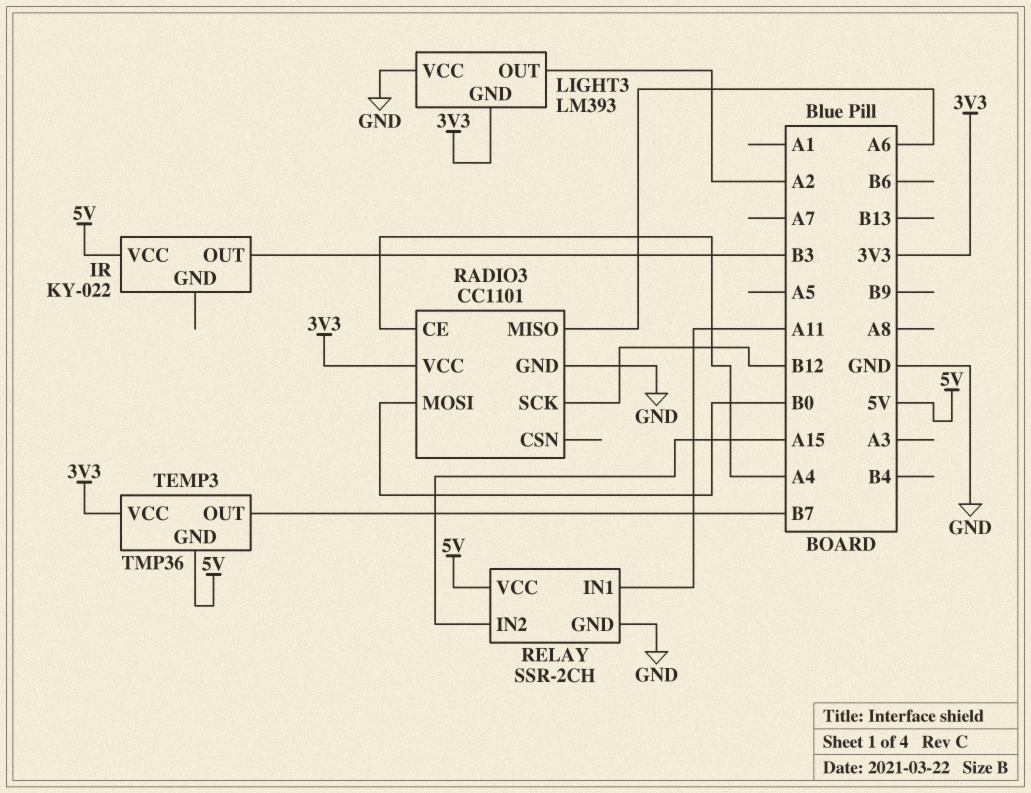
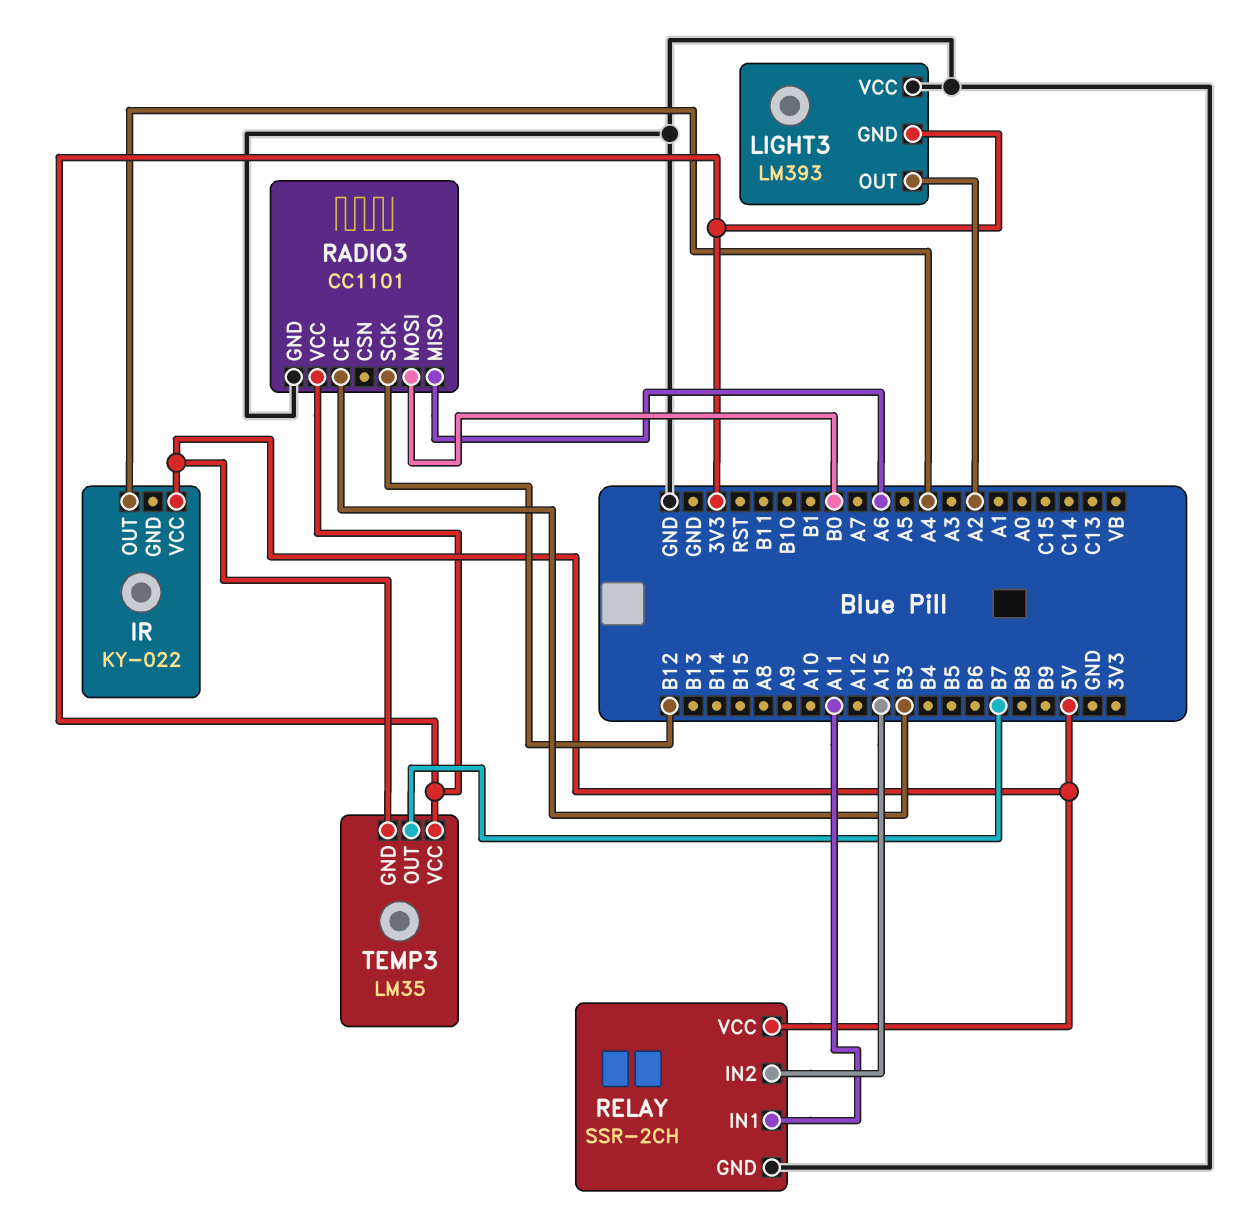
IR pin OUT: B3 -> A4
RADIO3 pin CE: A4 -> B3
TEMP3: TMP36 -> LM35

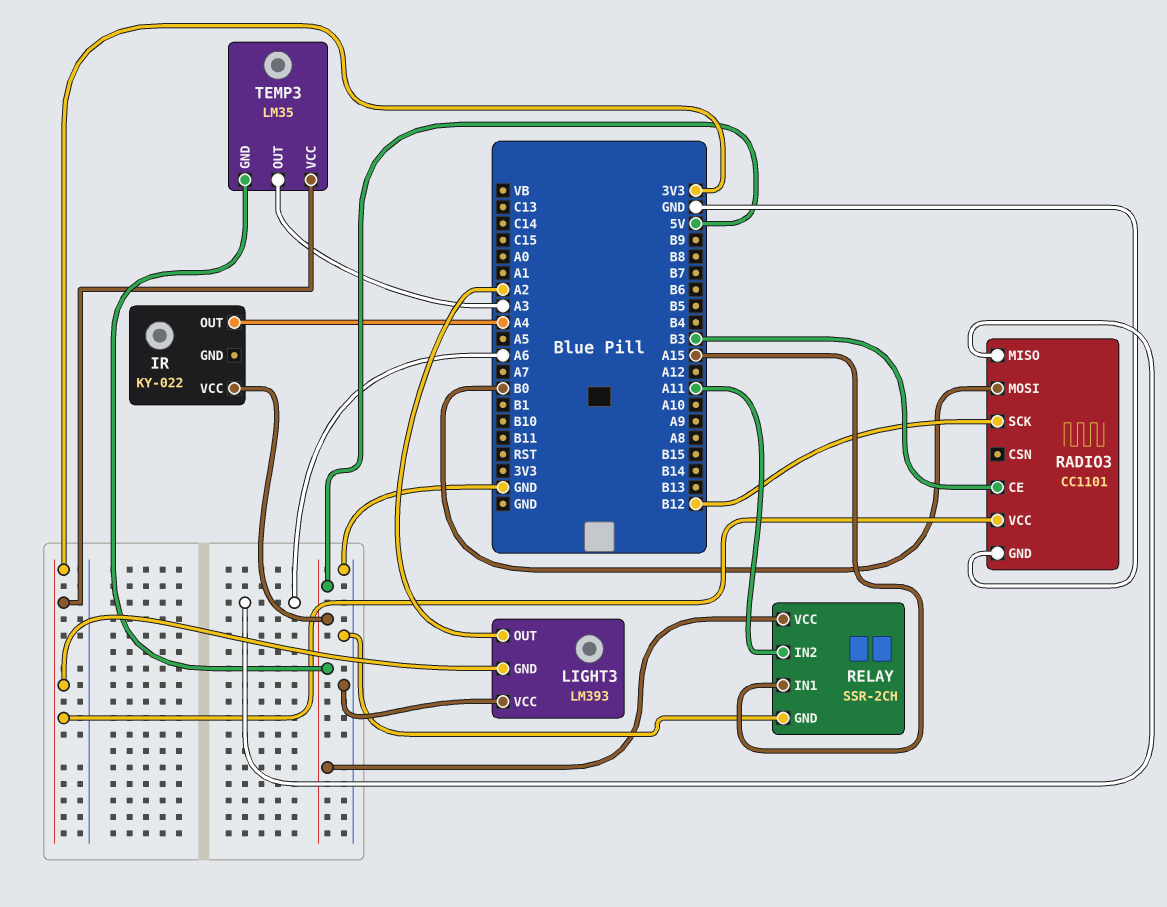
RELAY pin IN1: A11 -> A15
RELAY pin IN2: A15 -> A11
TEMP3 pin OUT: B7 -> A3

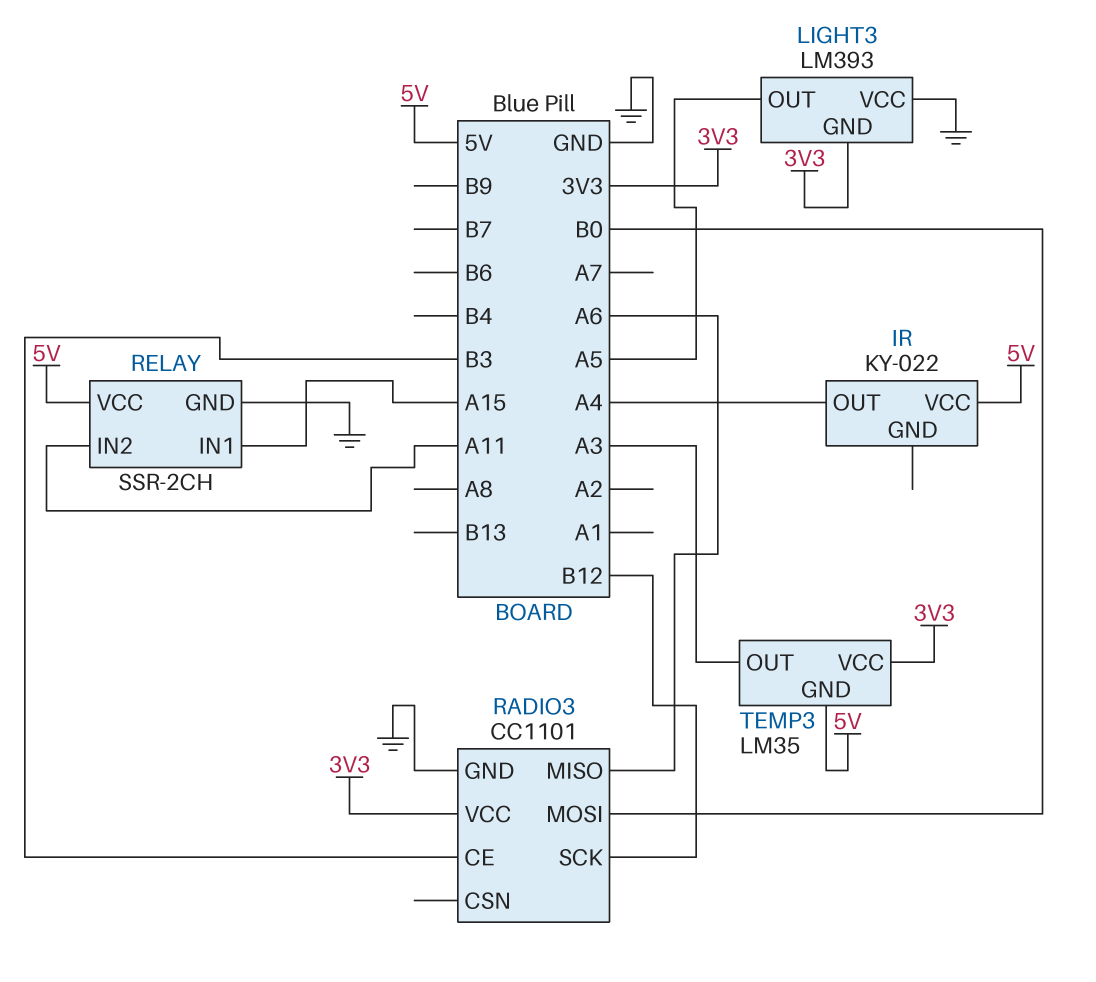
LIGHT3 pin OUT: A2 -> A5

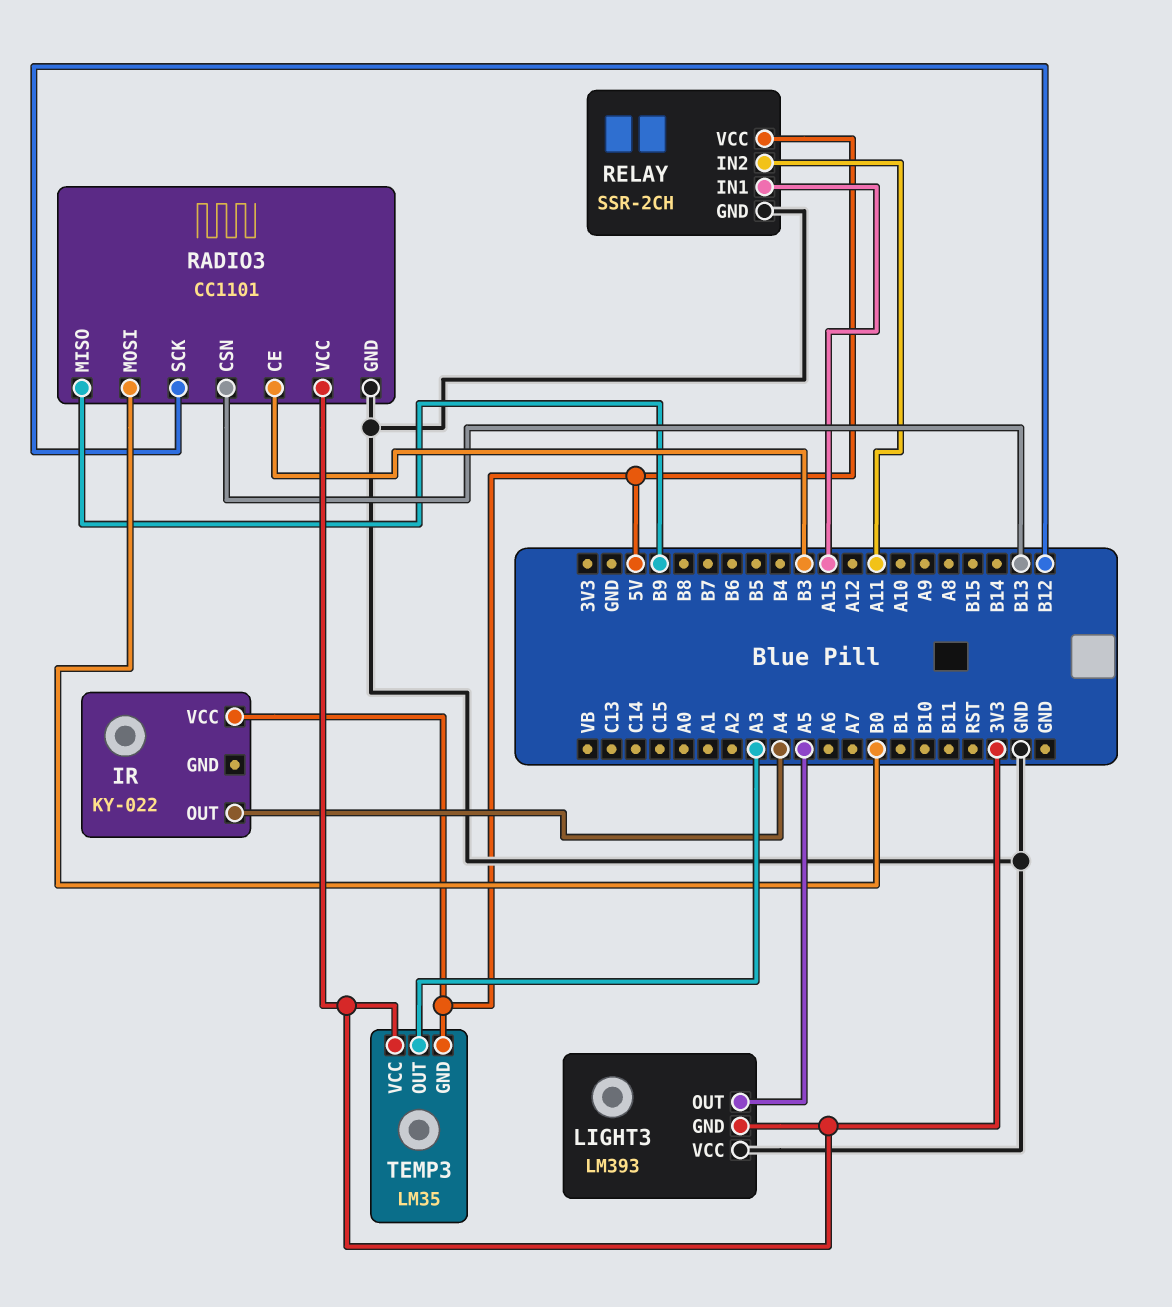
RADIO3 pin CSN: none -> B13
RADIO3 pin MISO: A6 -> B9

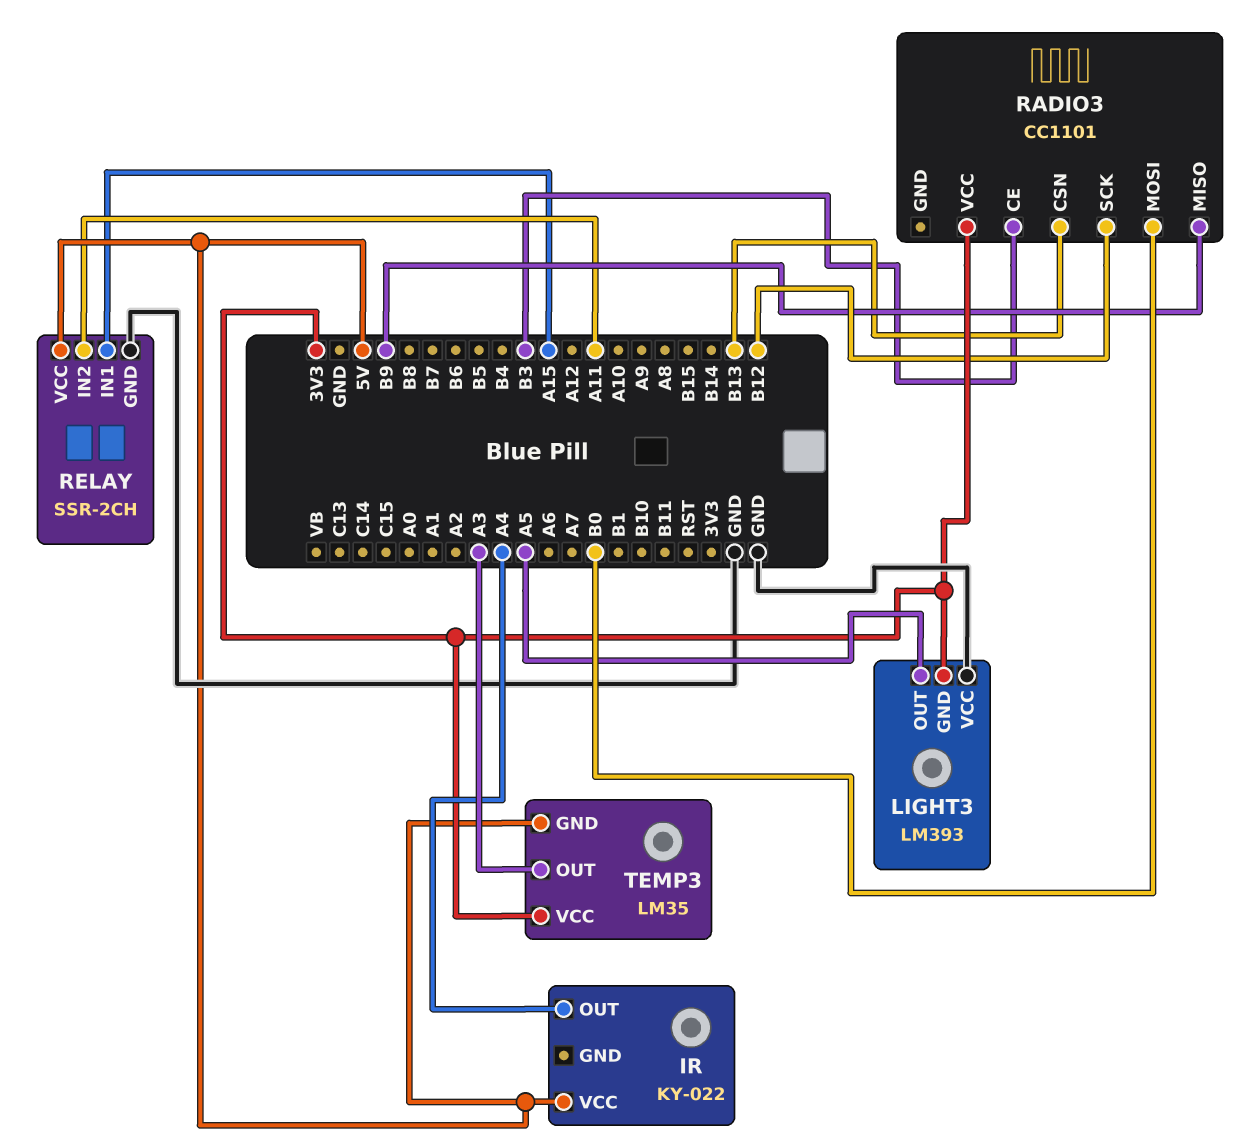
RADIO3 pin GND: GND -> none

